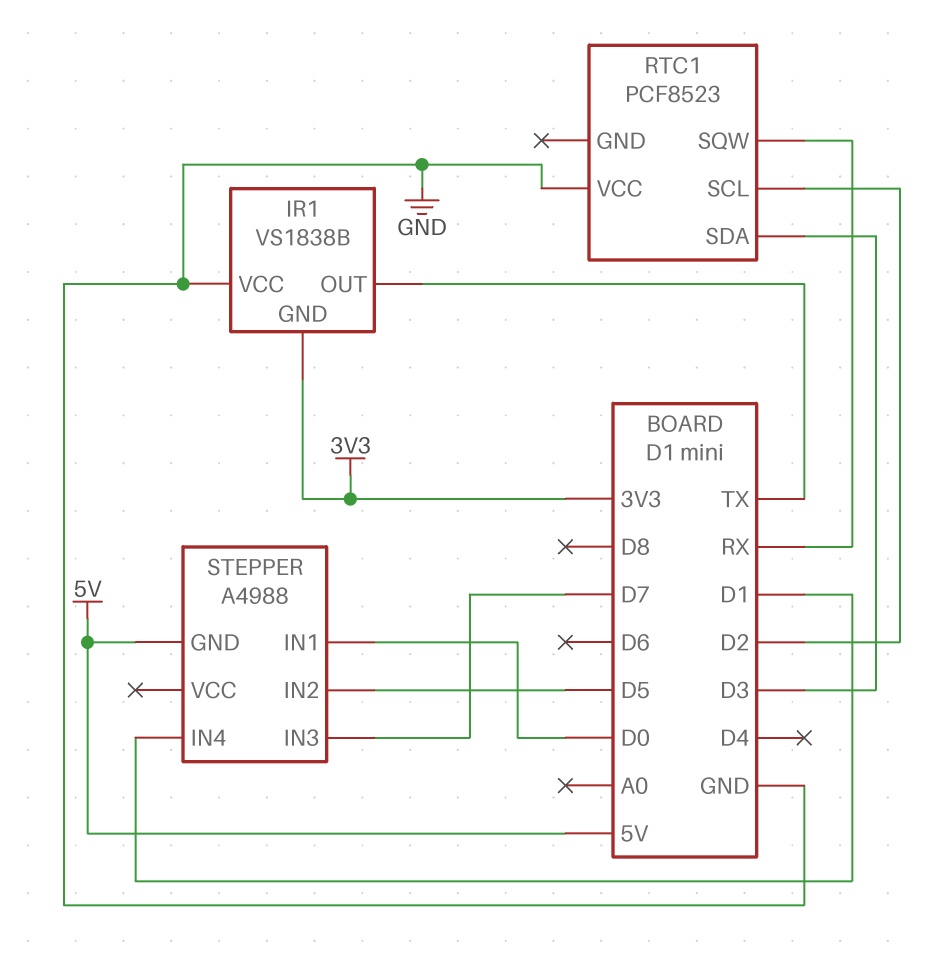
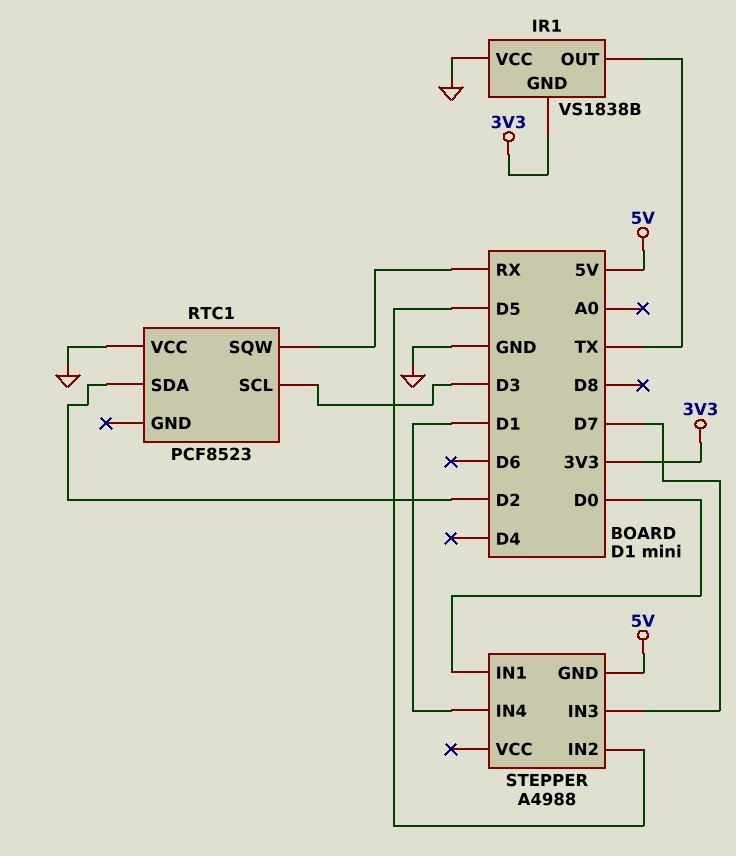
RTC1 pin SCL: D2 -> D3
RTC1 pin SDA: D3 -> D2

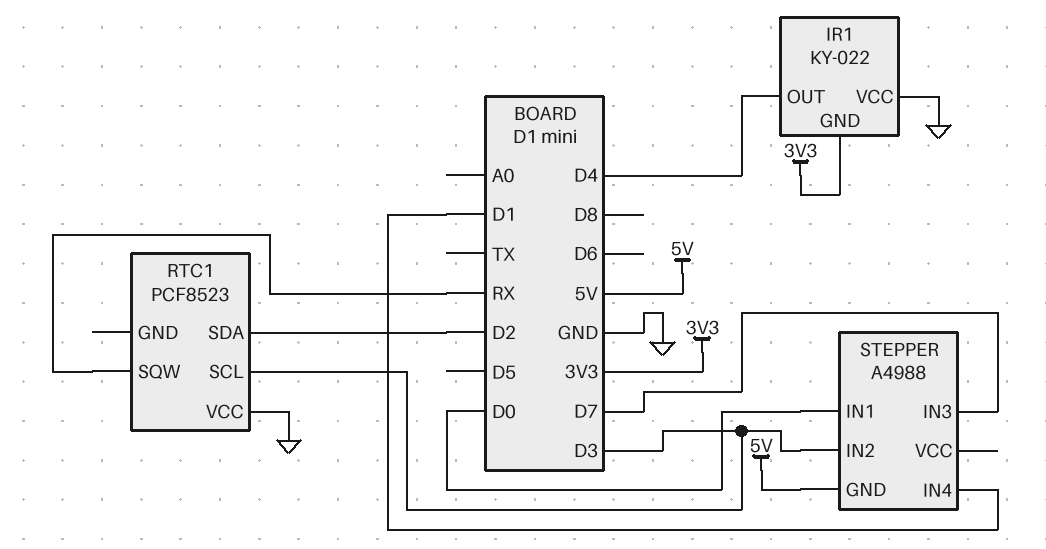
IR1: VS1838B -> KY-022
IR1 pin OUT: TX -> D4
STEPPER pin IN2: D5 -> D3

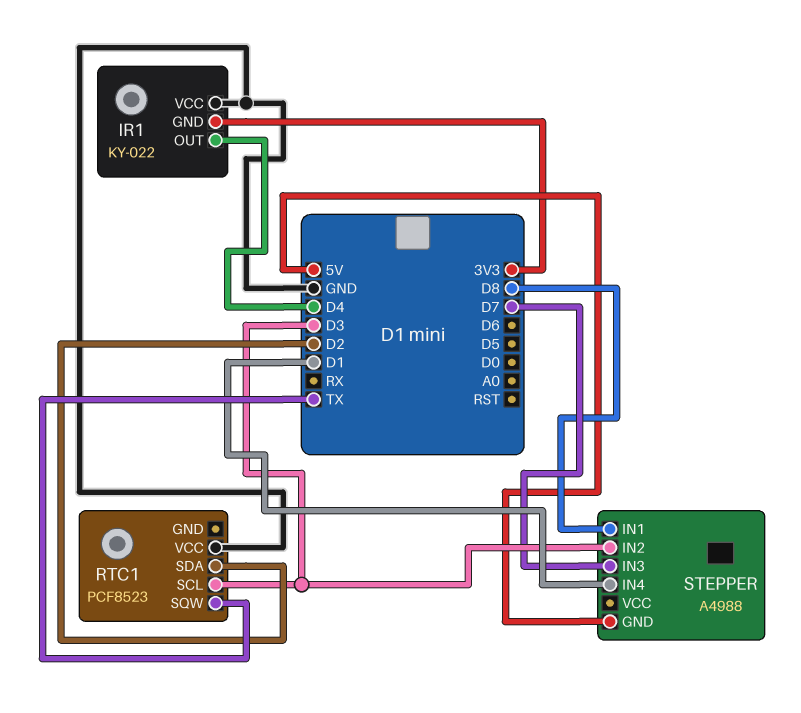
RTC1 pin SQW: RX -> TX
STEPPER pin IN1: D0 -> D8

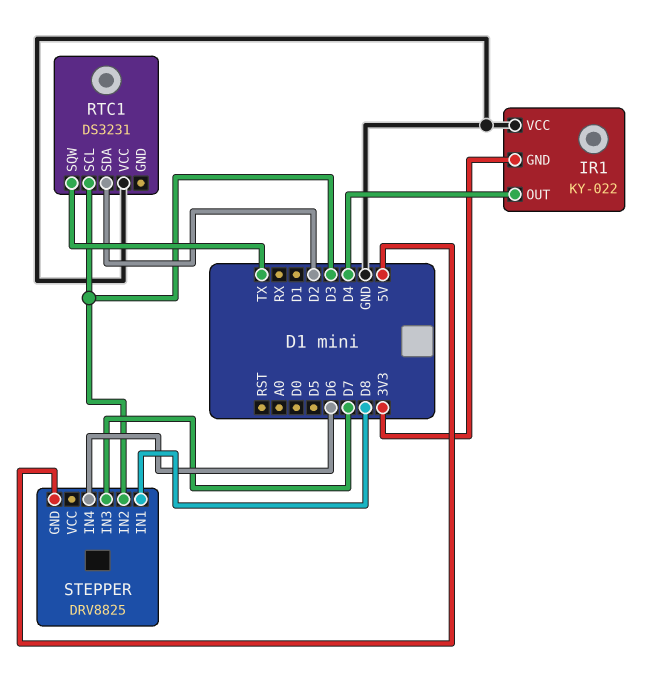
RTC1: PCF8523 -> DS3231
STEPPER: A4988 -> DRV8825
STEPPER pin IN4: D1 -> D6

